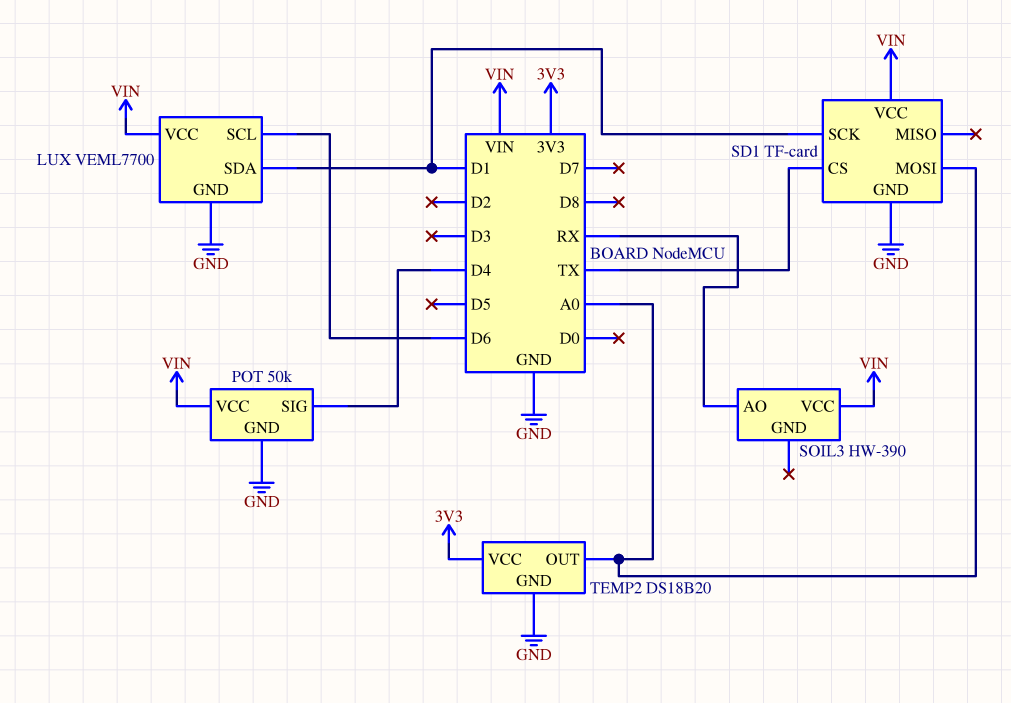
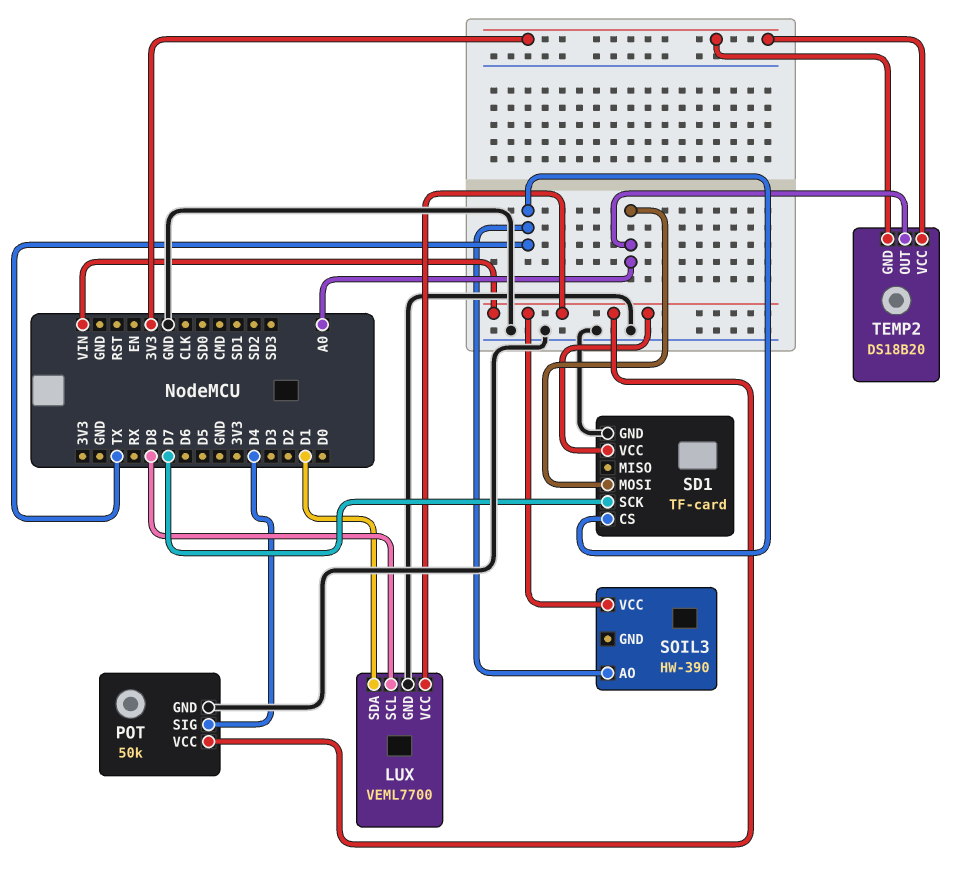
LUX pin SCL: D6 -> D8
SD1 pin SCK: D1 -> D7
SOIL3 pin AO: RX -> TX
TEMP2 pin GND: GND -> 3V3

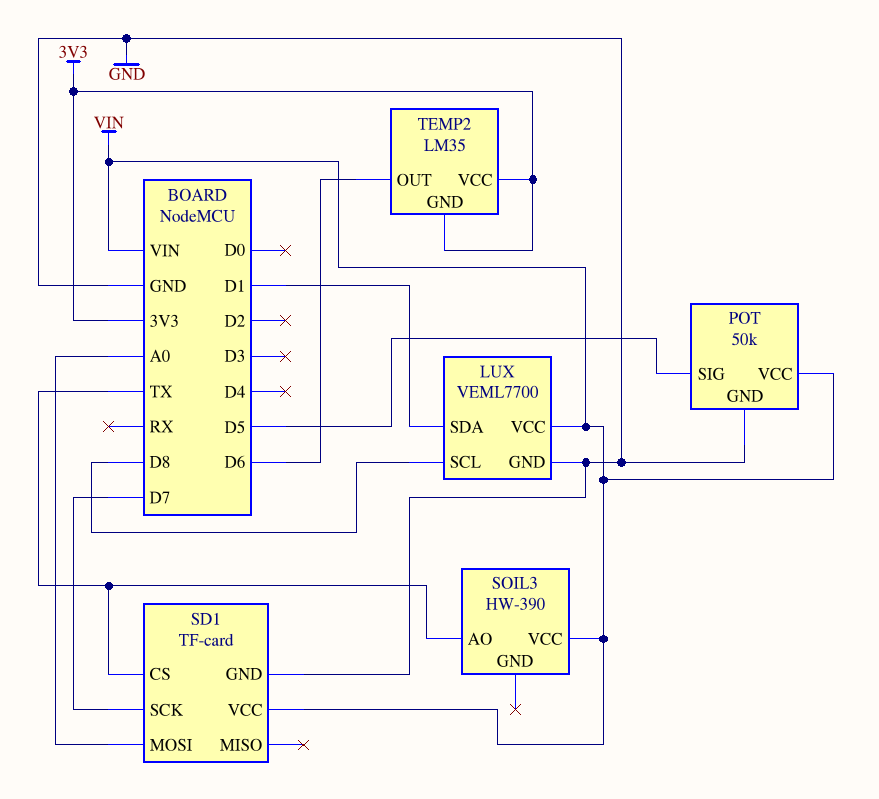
POT pin SIG: D4 -> D5
TEMP2: DS18B20 -> LM35
TEMP2 pin OUT: A0 -> D6

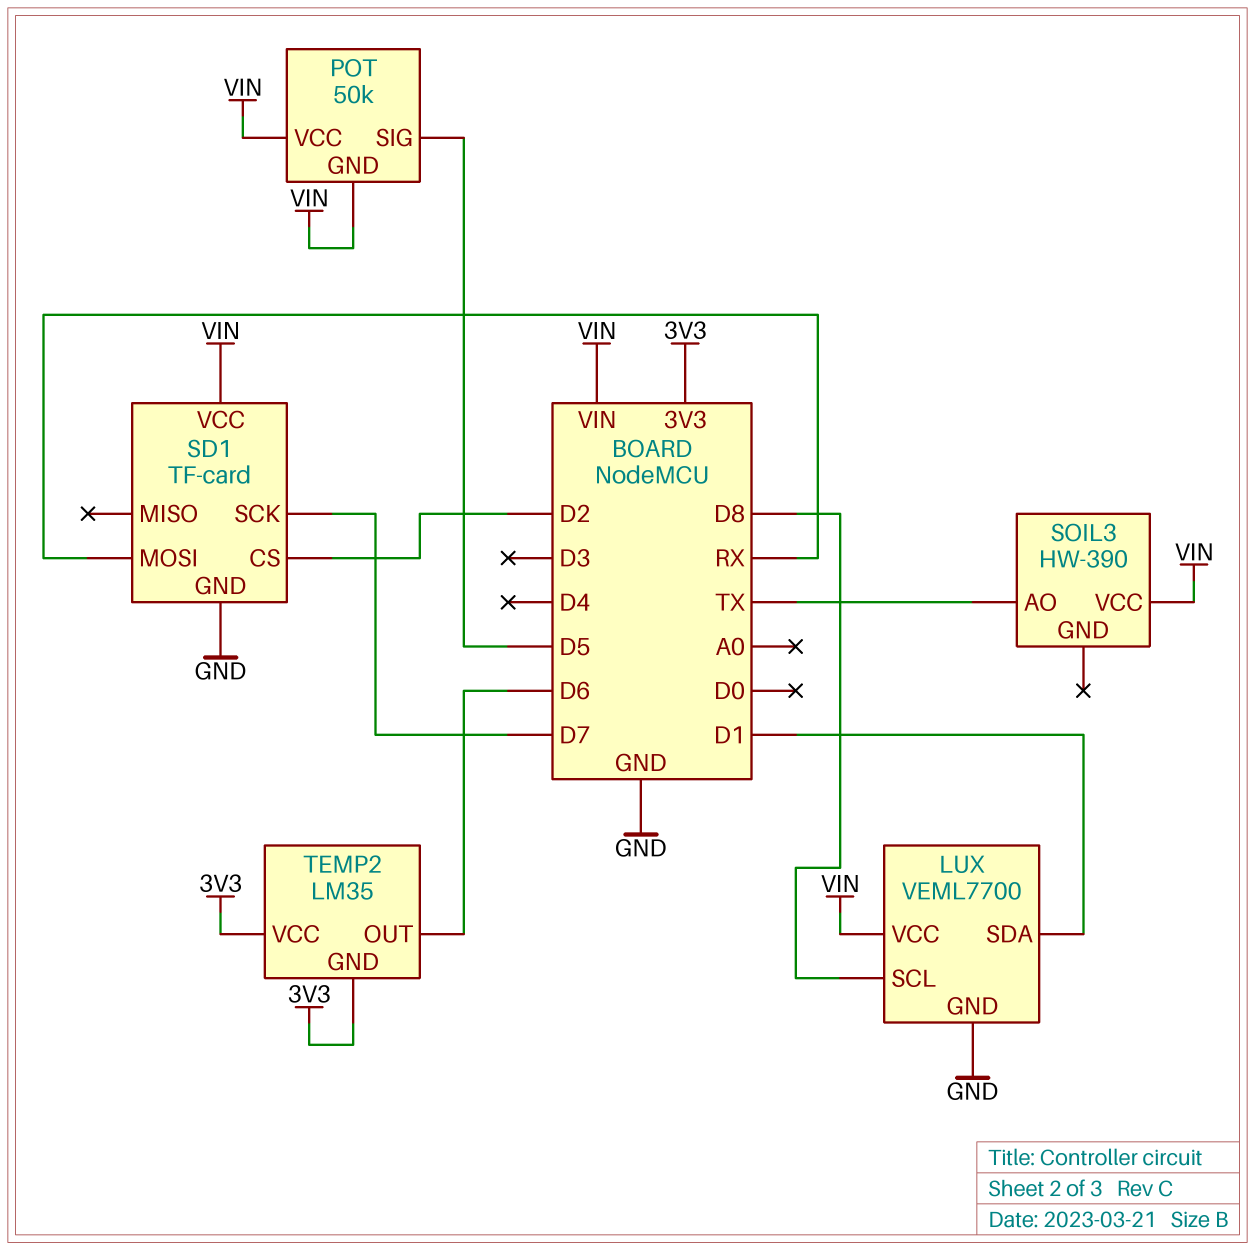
POT pin GND: GND -> VIN
SD1 pin CS: TX -> D2
SD1 pin MOSI: A0 -> RX

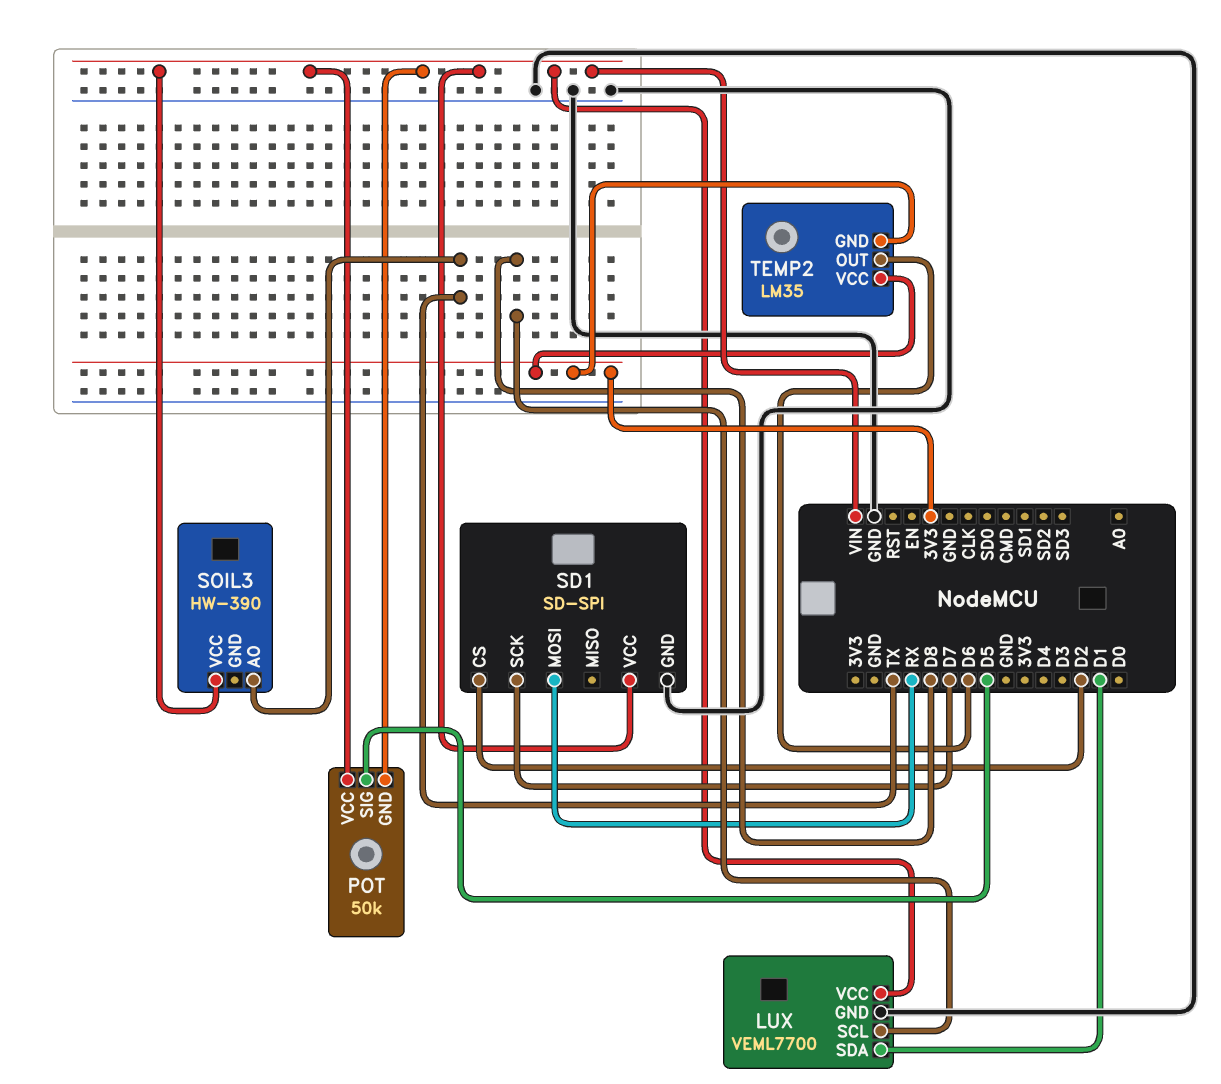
SD1: TF-card -> SD-SPI

